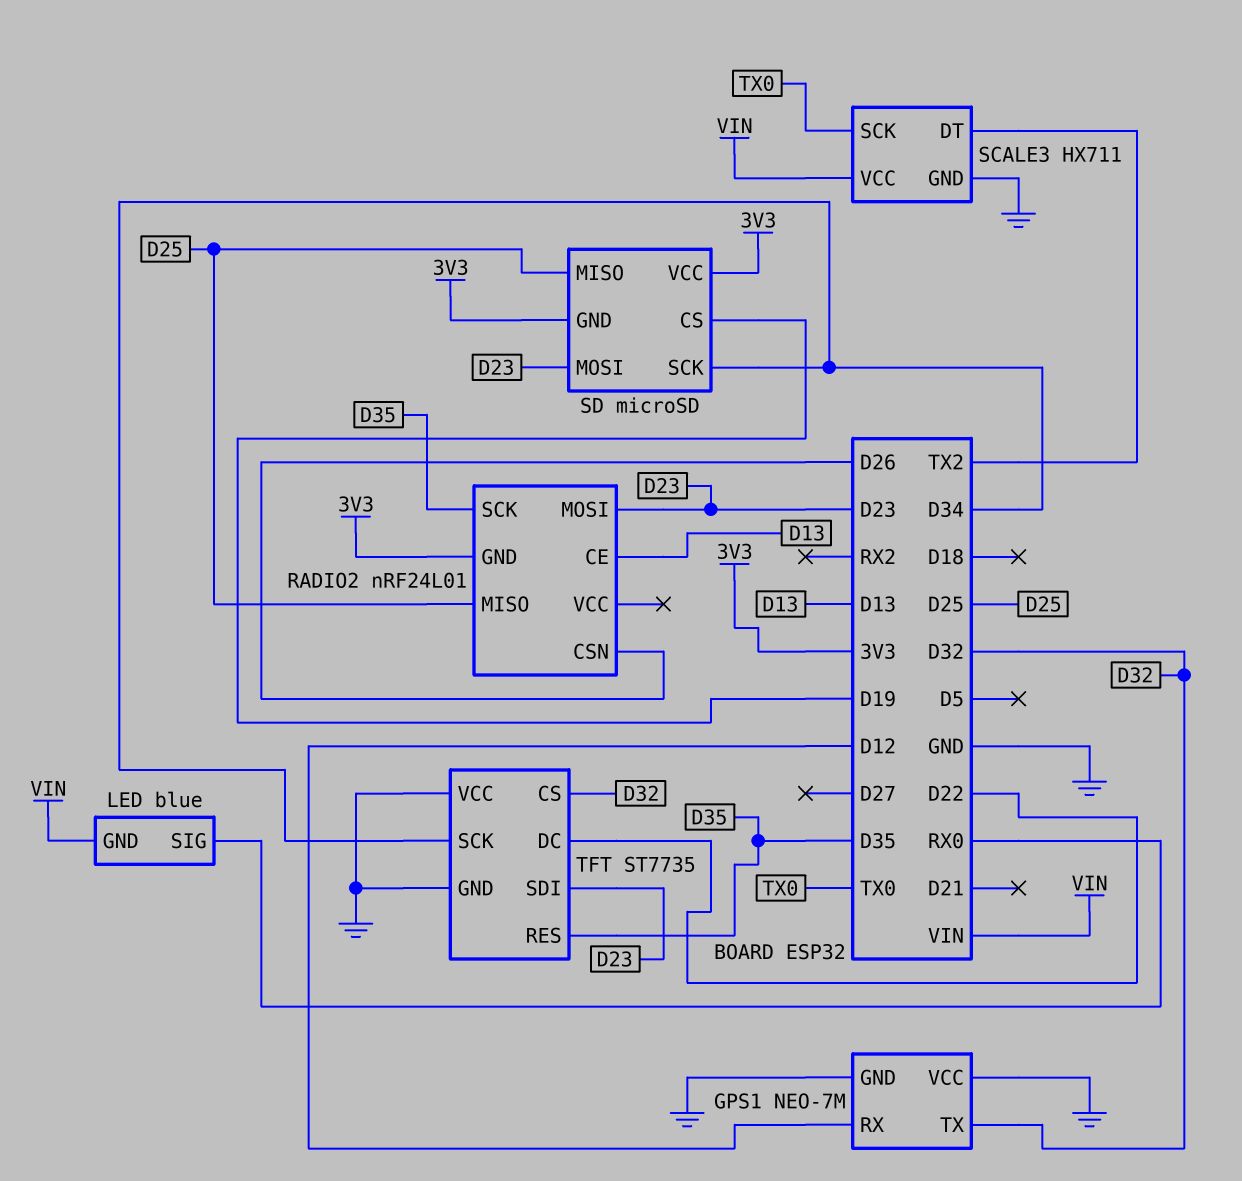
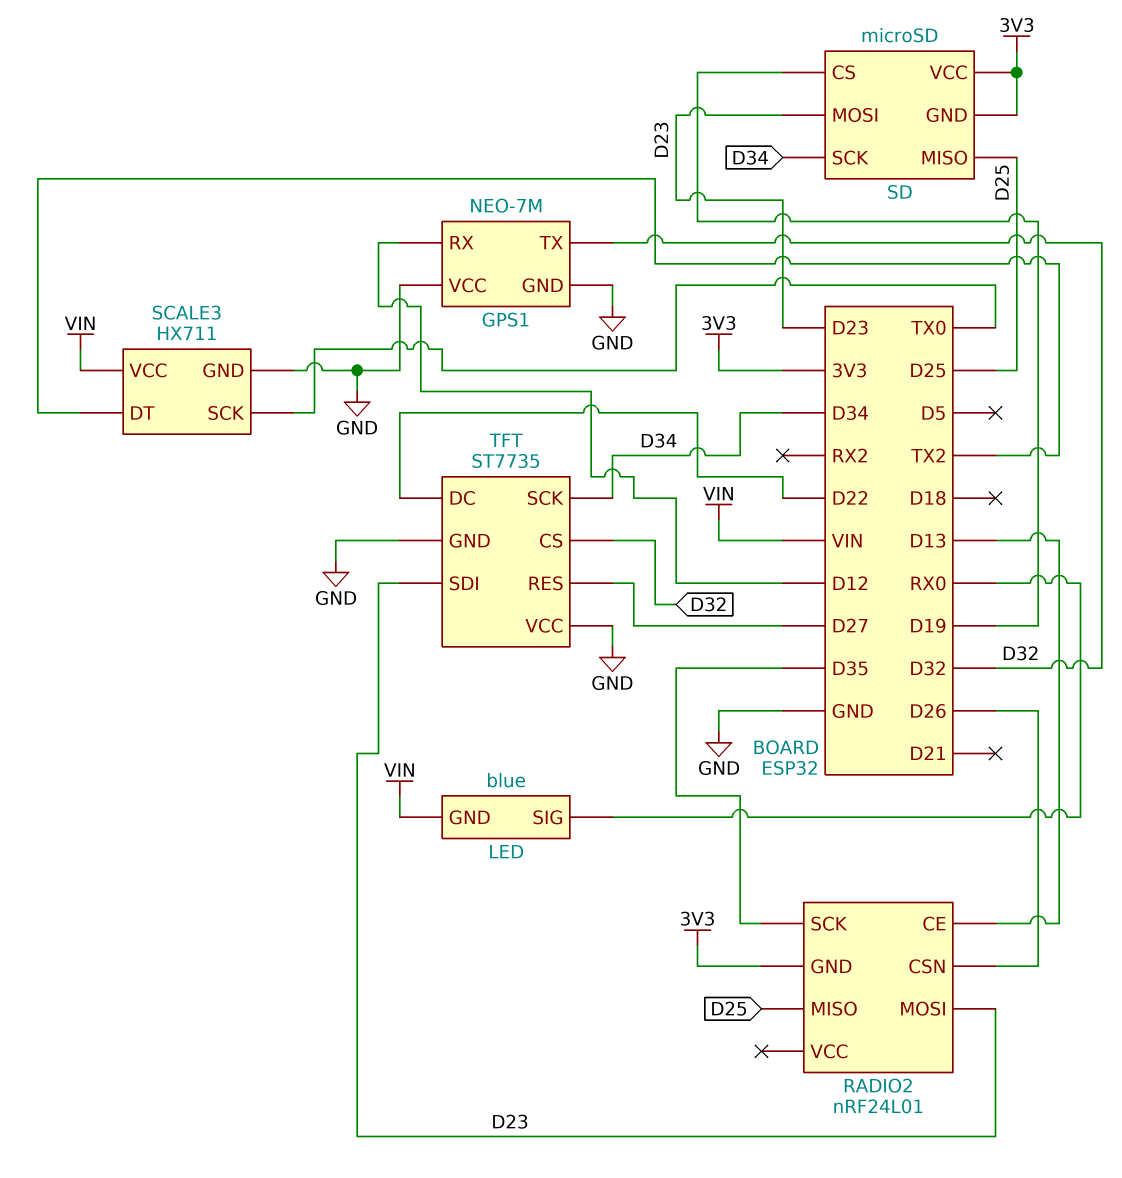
TFT pin RES: D35 -> D27

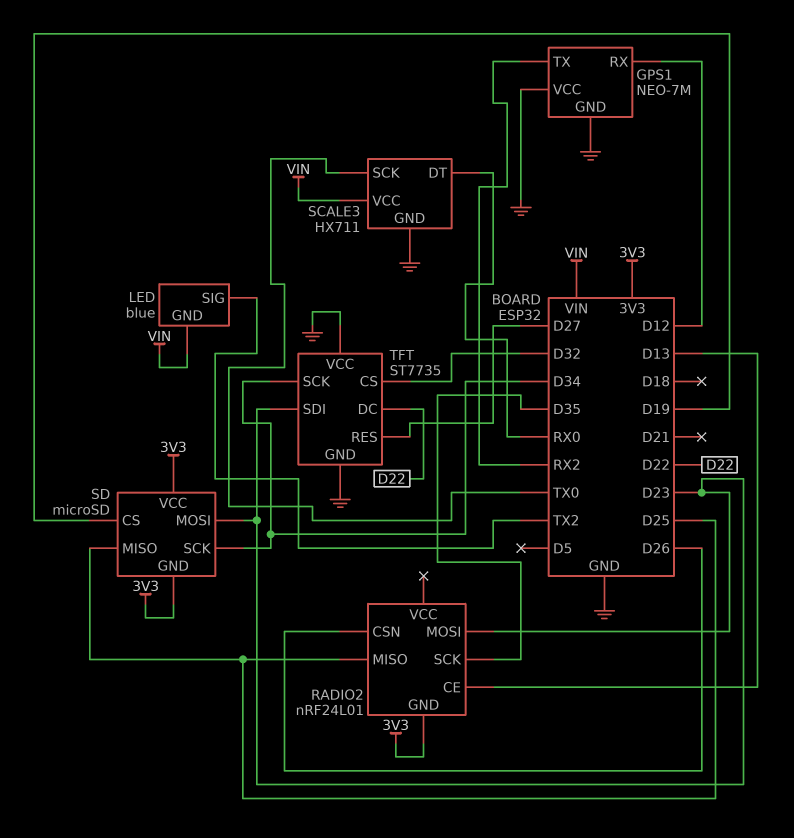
GPS1 pin TX: D32 -> RX2
LED pin SIG: RX0 -> TX2
SCALE3 pin DT: TX2 -> RX0

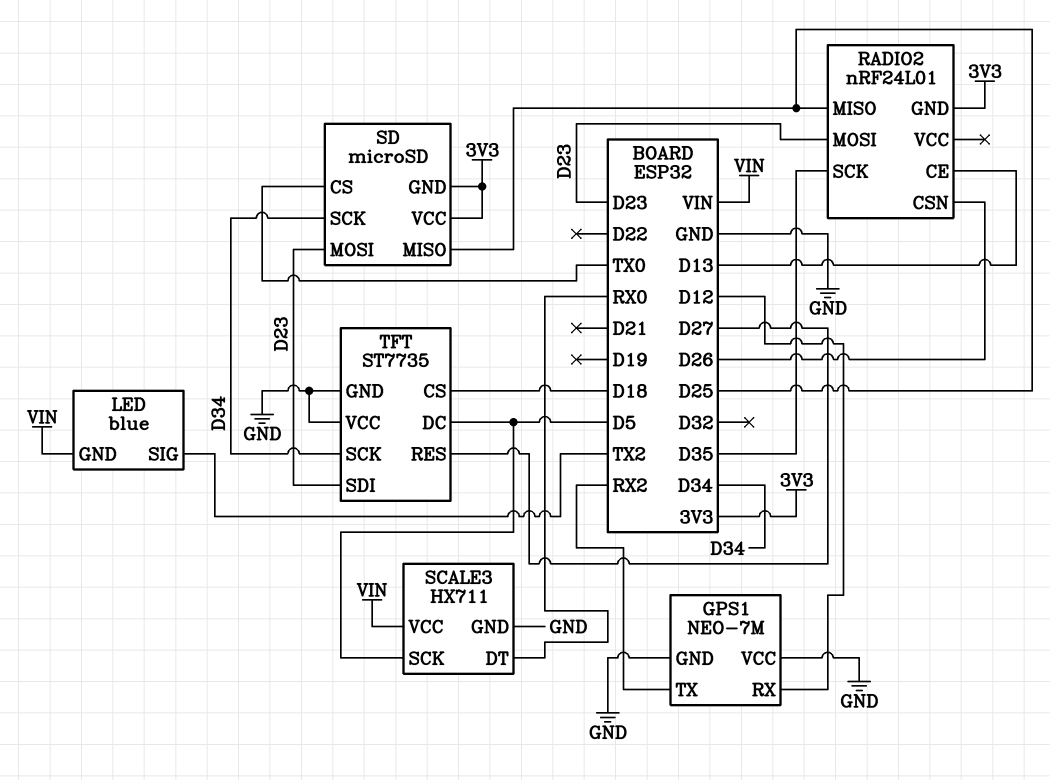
SCALE3 pin SCK: TX0 -> D5
SD pin CS: D19 -> TX0
TFT pin CS: D32 -> D18
TFT pin DC: D22 -> D5

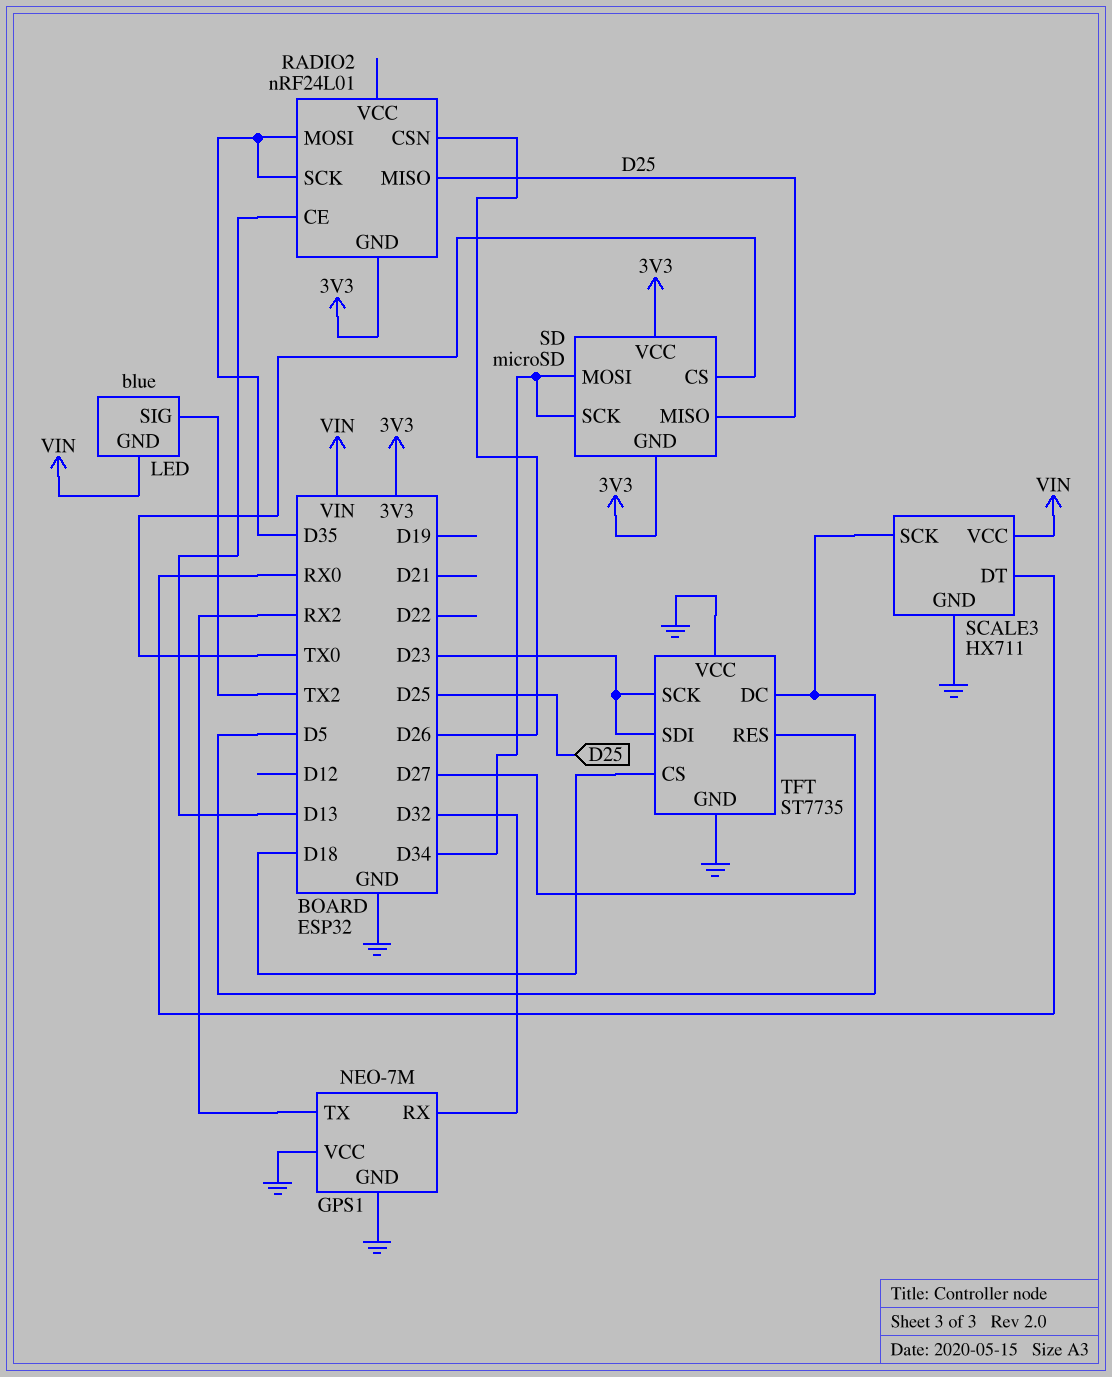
GPS1 pin RX: D12 -> D32
RADIO2 pin MOSI: D23 -> D35
SD pin MOSI: D23 -> D34
TFT pin SCK: D34 -> D23

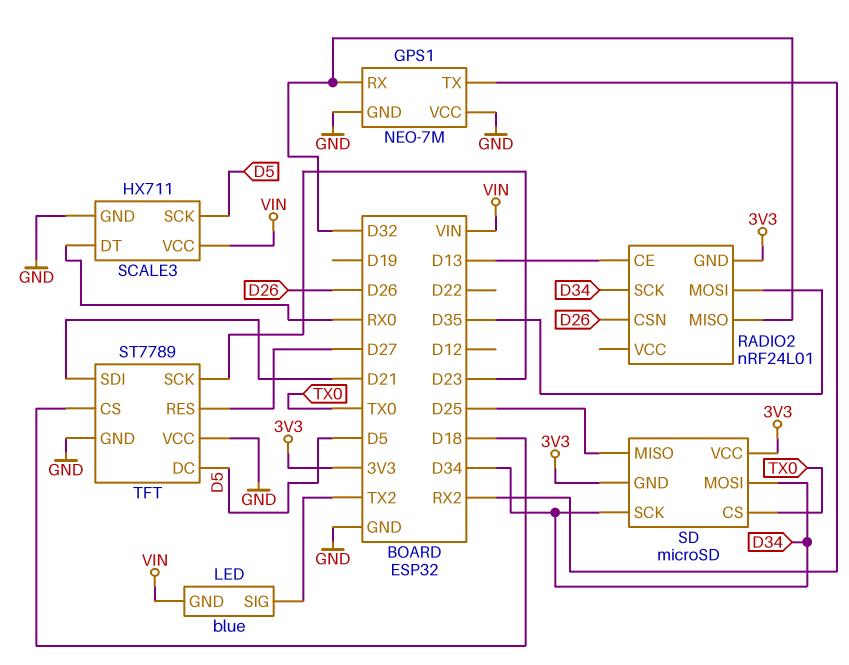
RADIO2 pin MISO: D25 -> D32
RADIO2 pin SCK: D35 -> D34
TFT: ST7735 -> ST7789
TFT pin SDI: D23 -> D21

